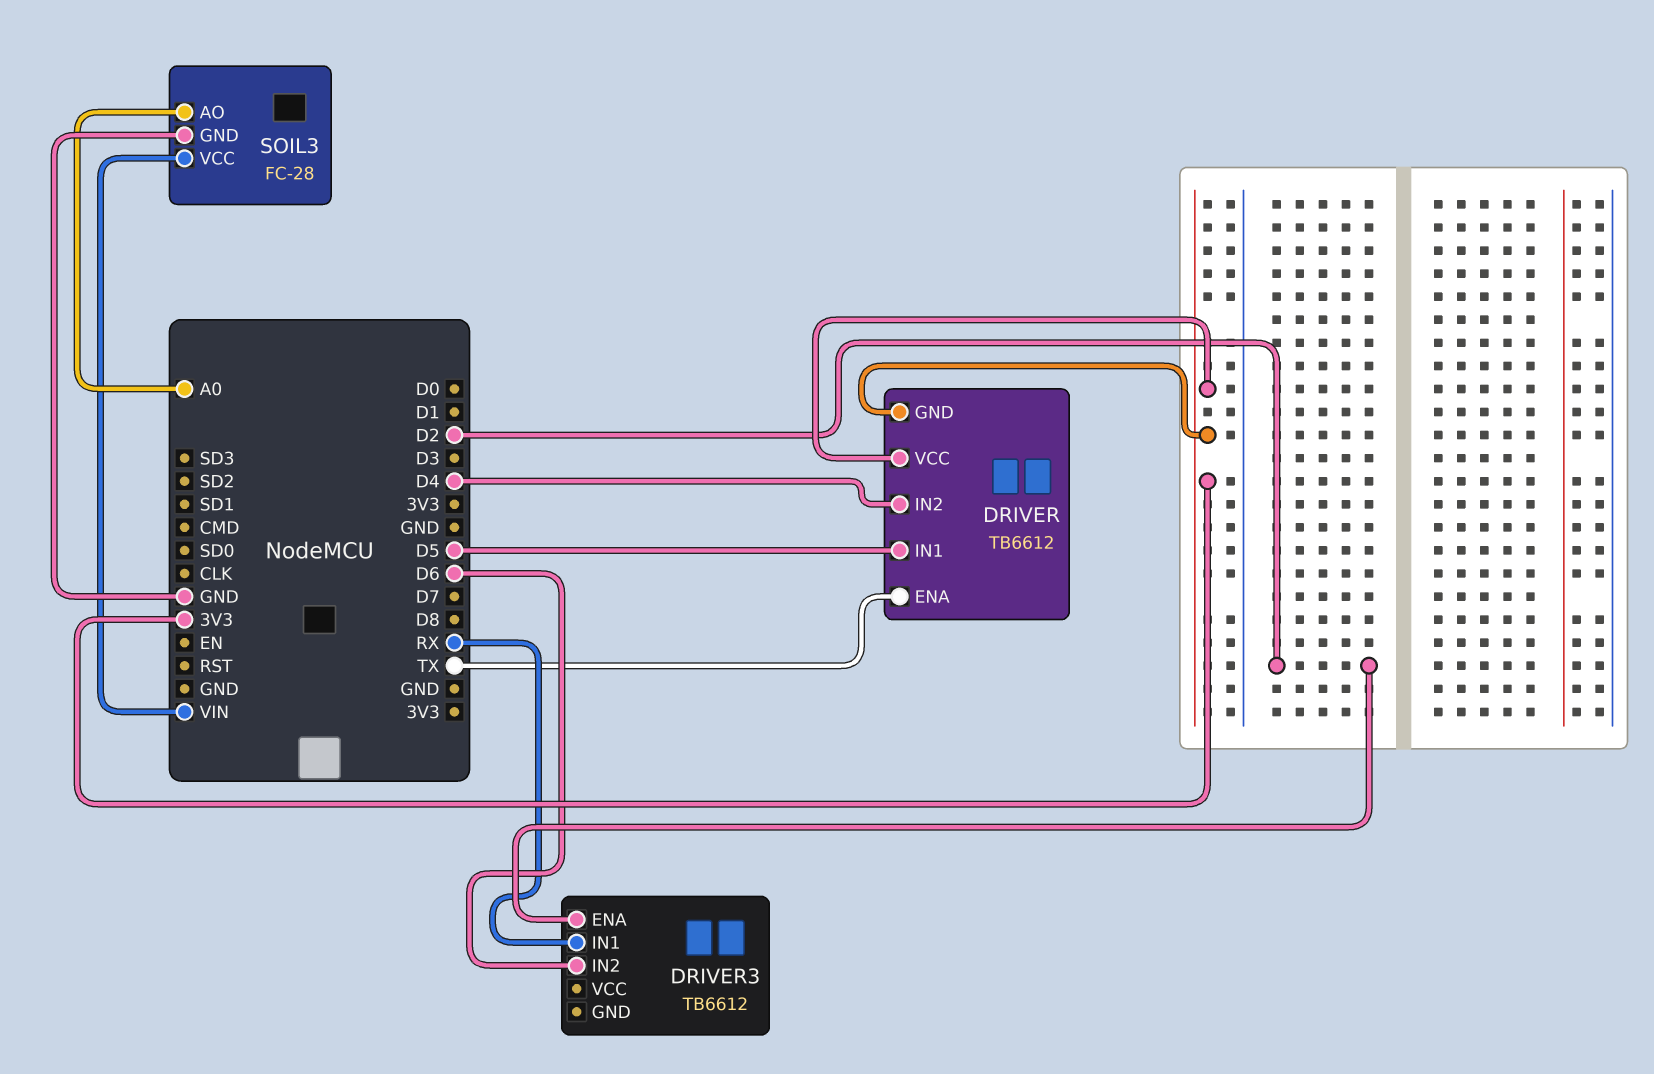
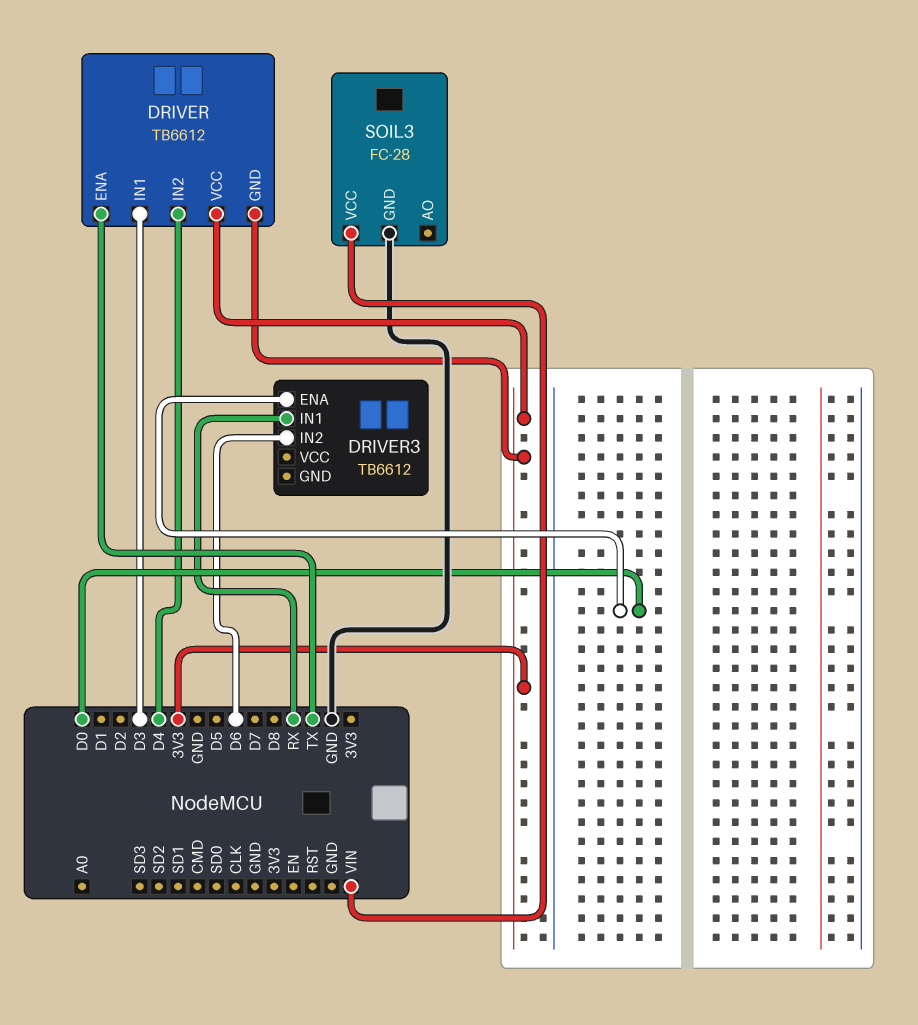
DRIVER pin IN1: D5 -> D3
DRIVER3 pin ENA: D2 -> D0
SOIL3 pin AO: A0 -> none

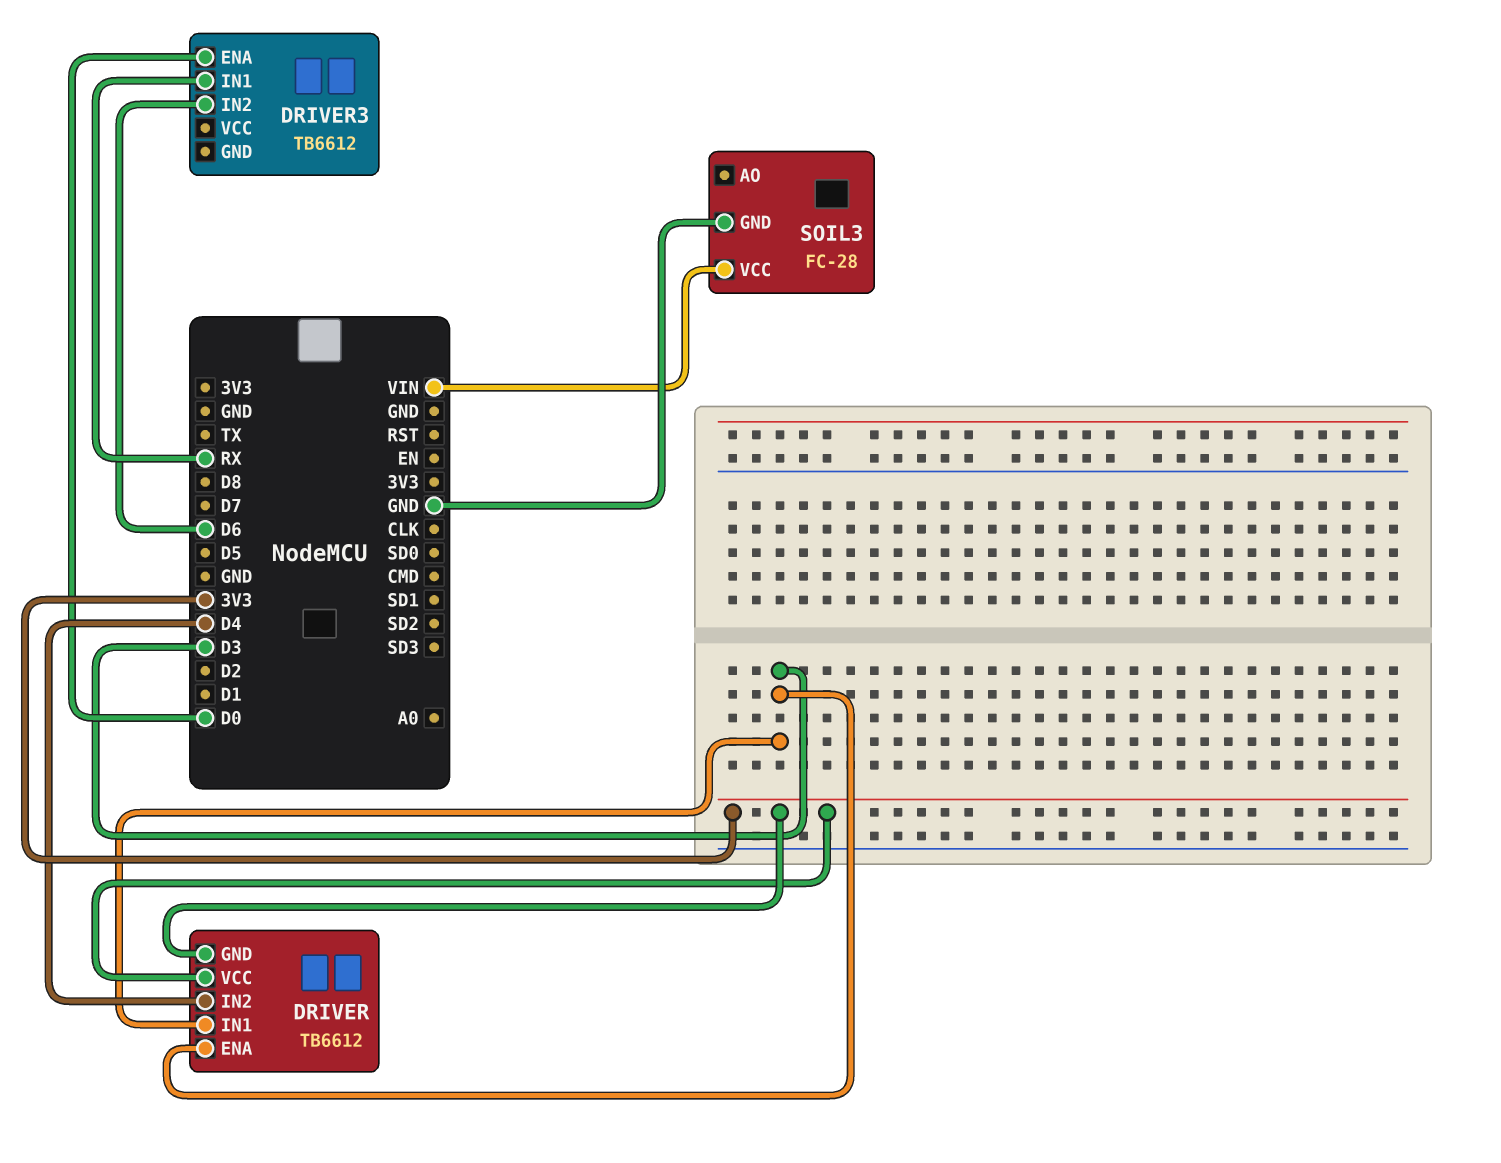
DRIVER pin ENA: TX -> D3

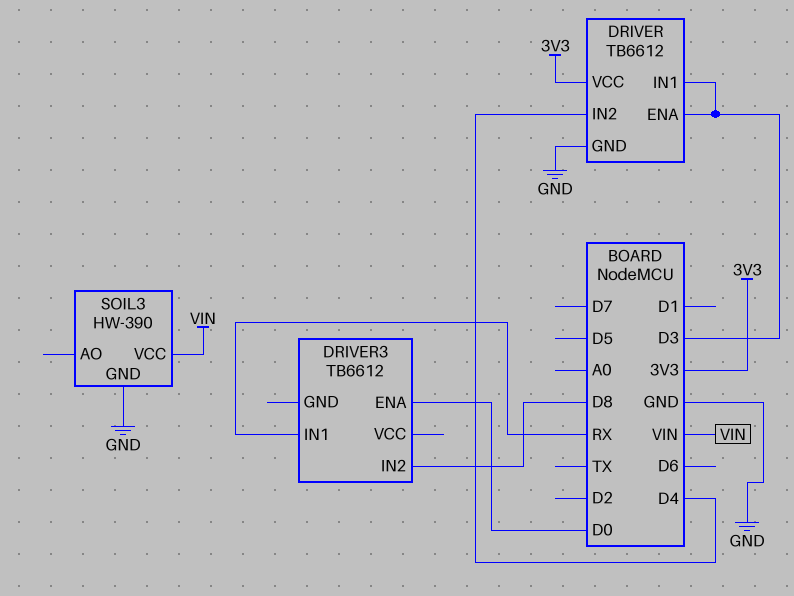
DRIVER pin GND: 3V3 -> GND
DRIVER3 pin IN2: D6 -> D8
SOIL3: FC-28 -> HW-390

